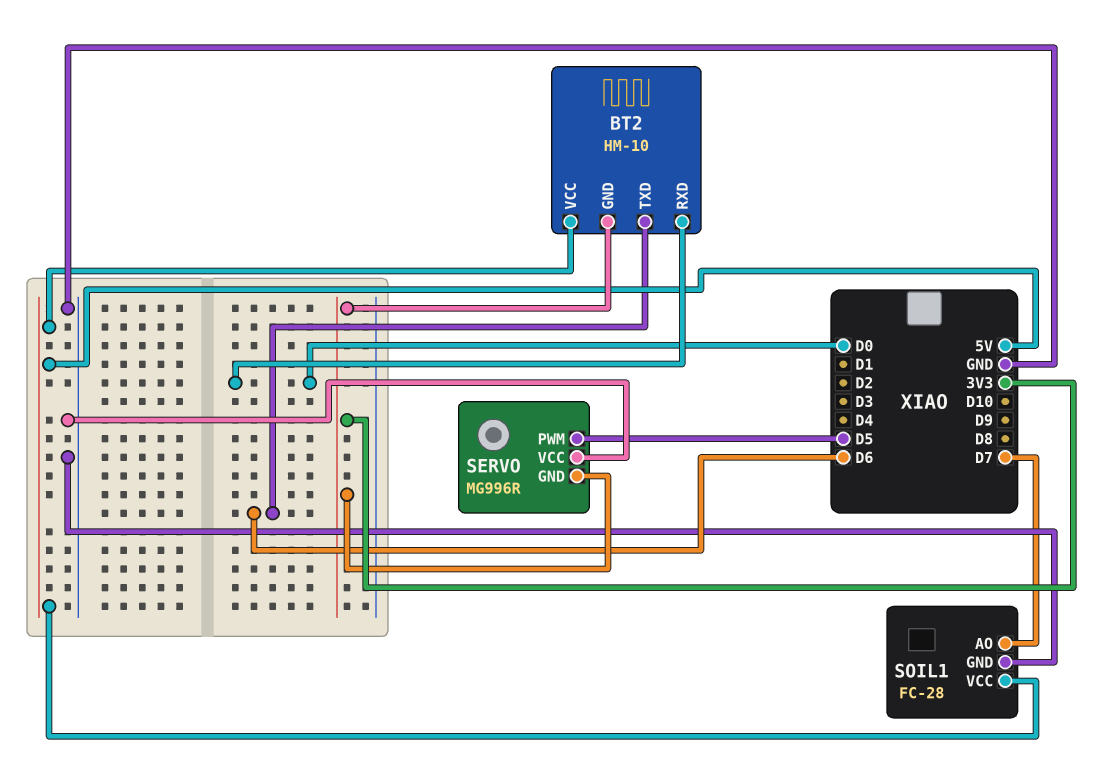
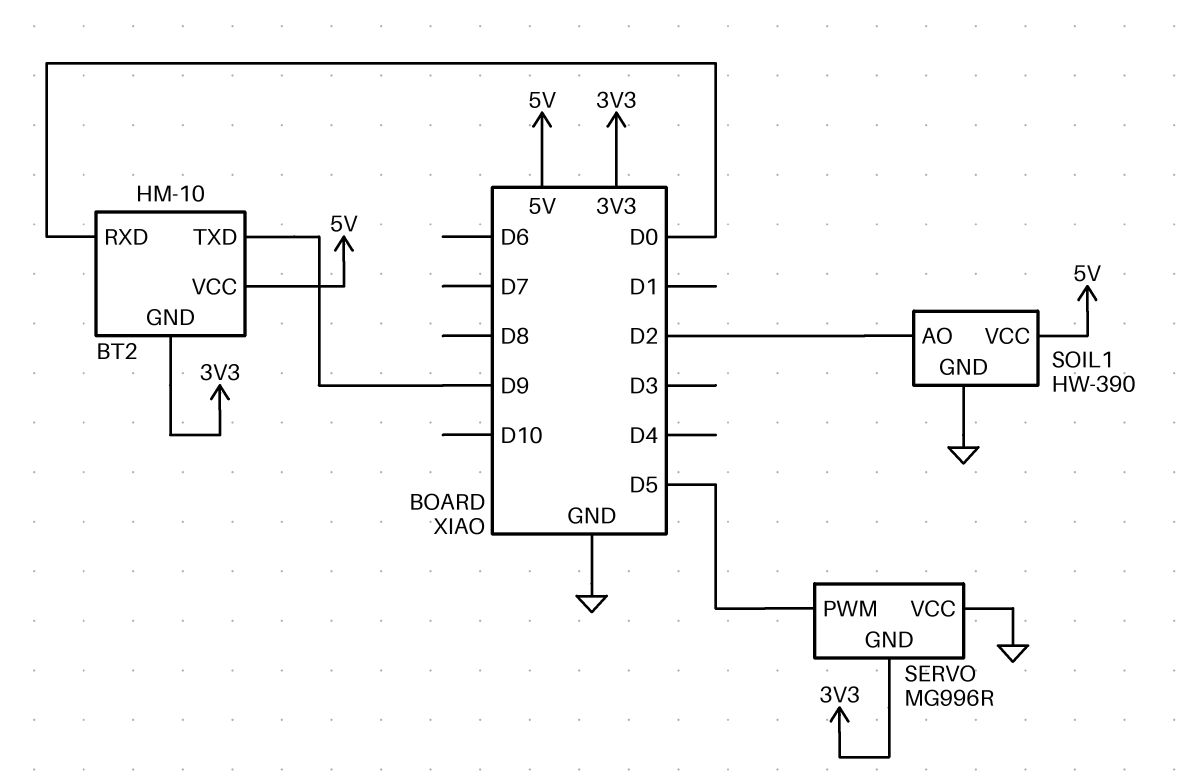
BT2 pin TXD: D6 -> D9
SOIL1: FC-28 -> HW-390
SOIL1 pin AO: D7 -> D2

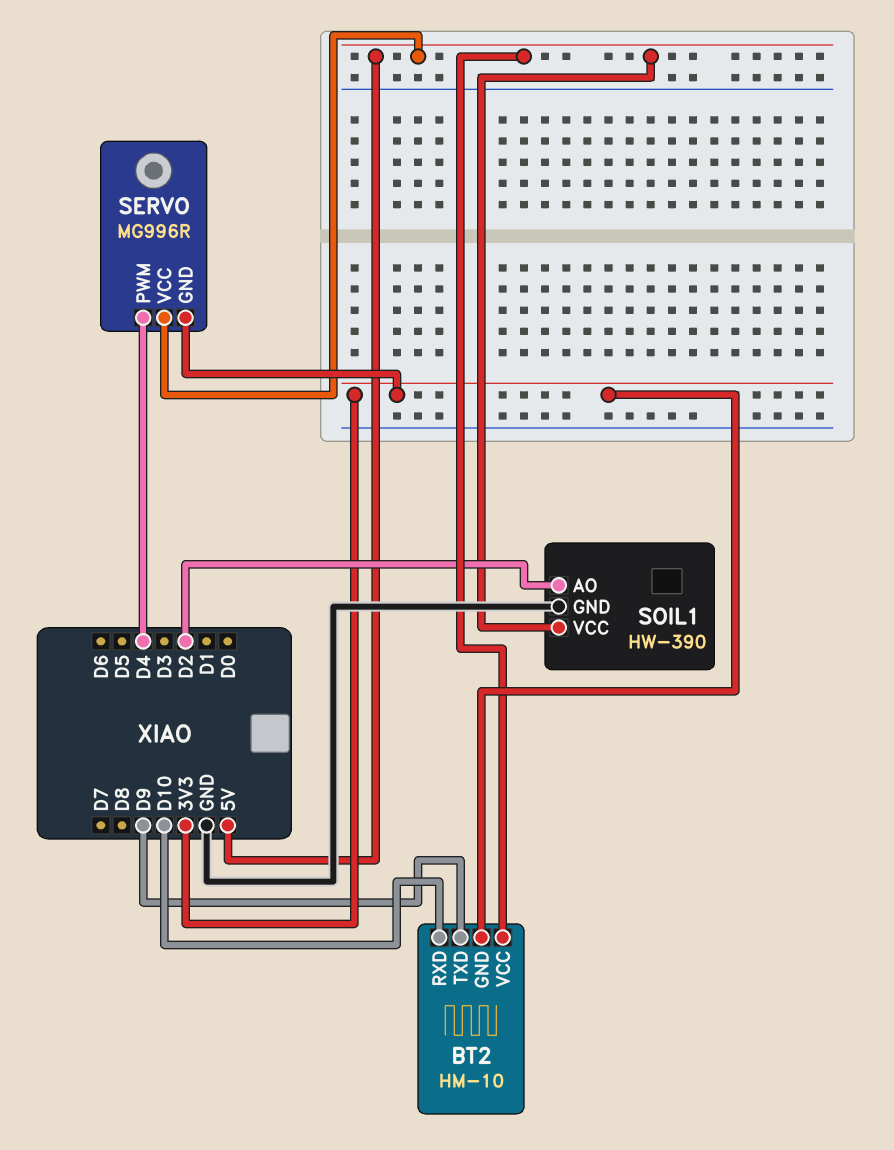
BT2 pin RXD: D0 -> D10
SERVO pin PWM: D5 -> D4
SERVO pin VCC: GND -> 5V

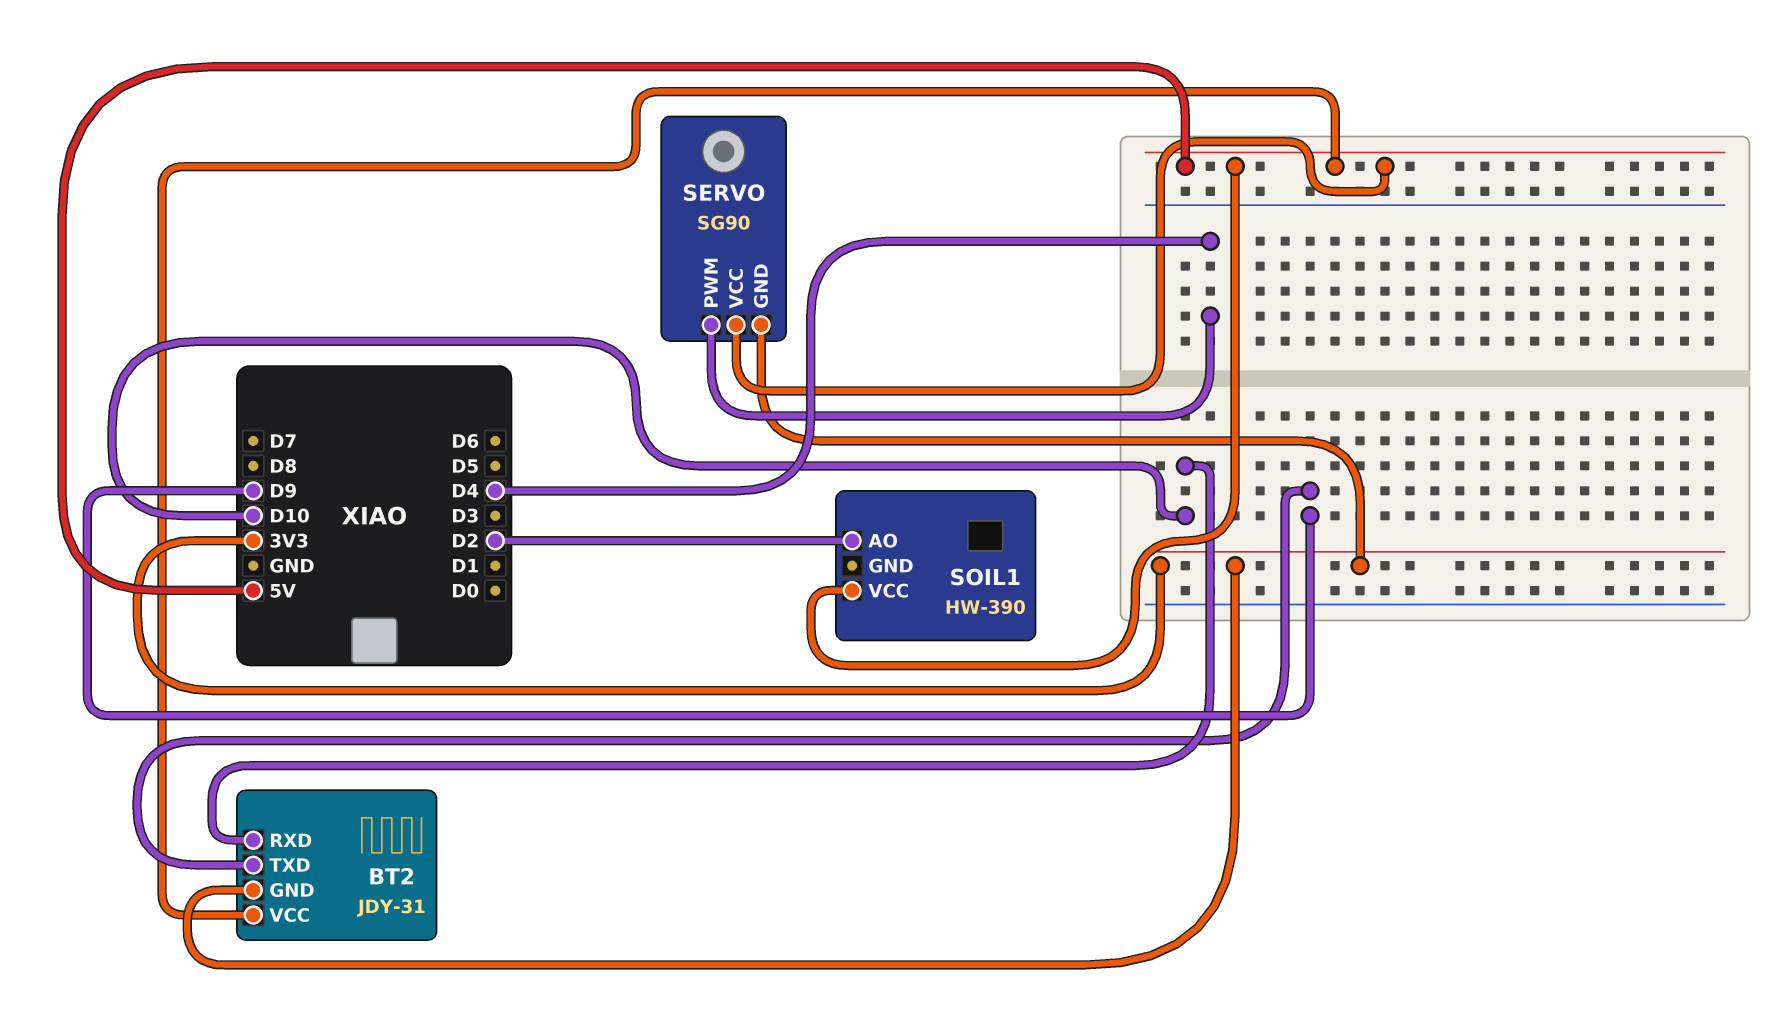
BT2: HM-10 -> JDY-31
SERVO: MG996R -> SG90
SOIL1 pin GND: GND -> none

